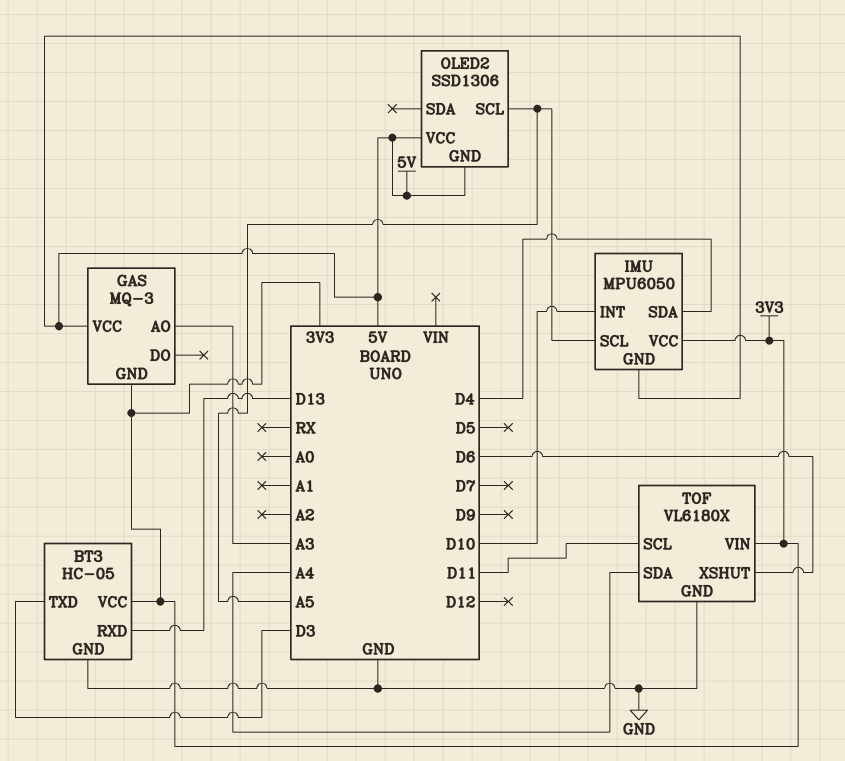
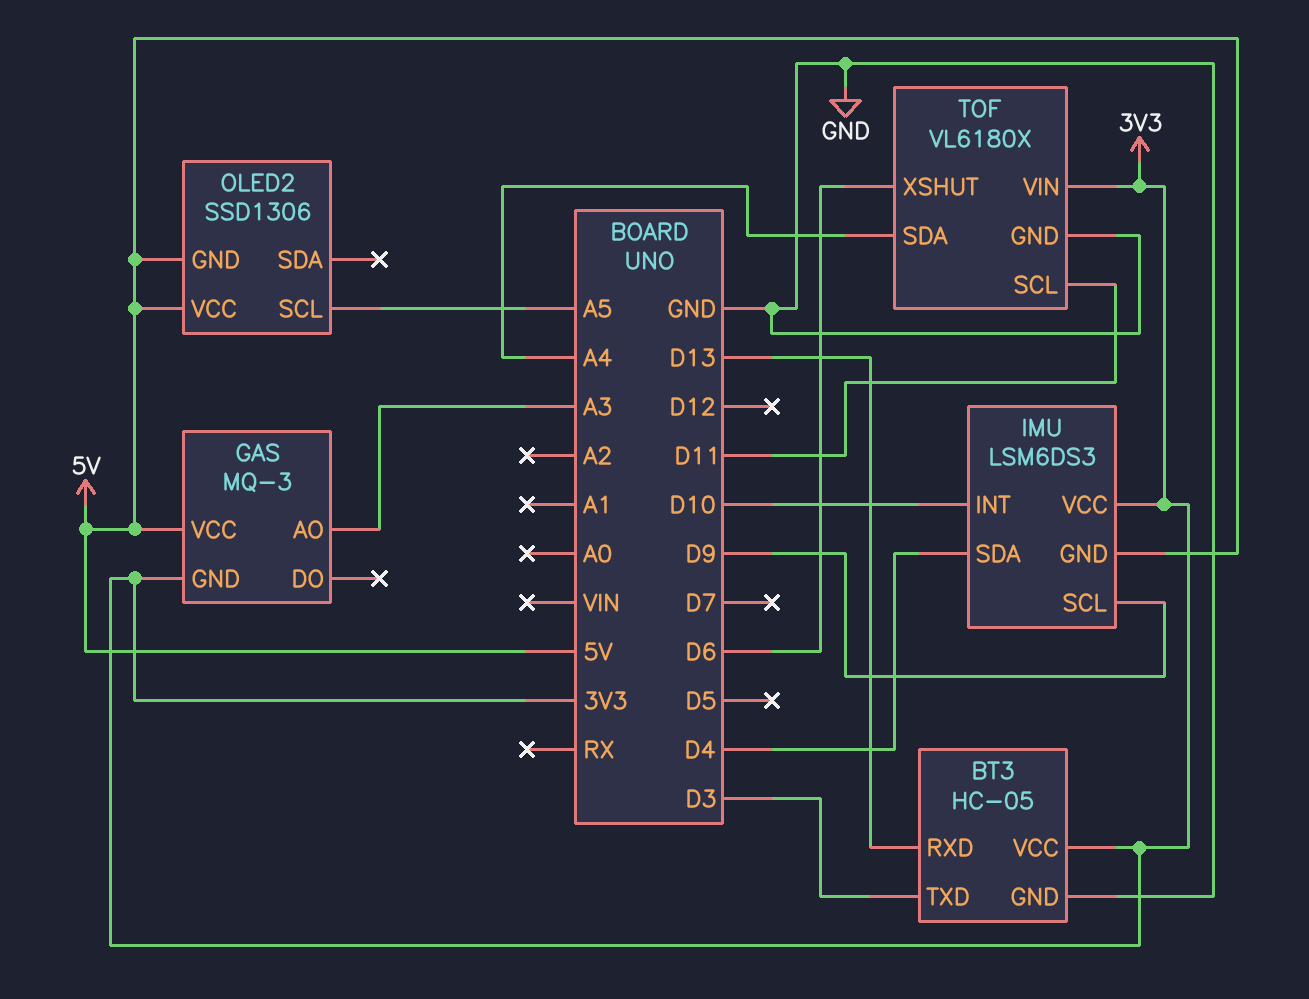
IMU: MPU6050 -> LSM6DS3
IMU pin SCL: A5 -> D9

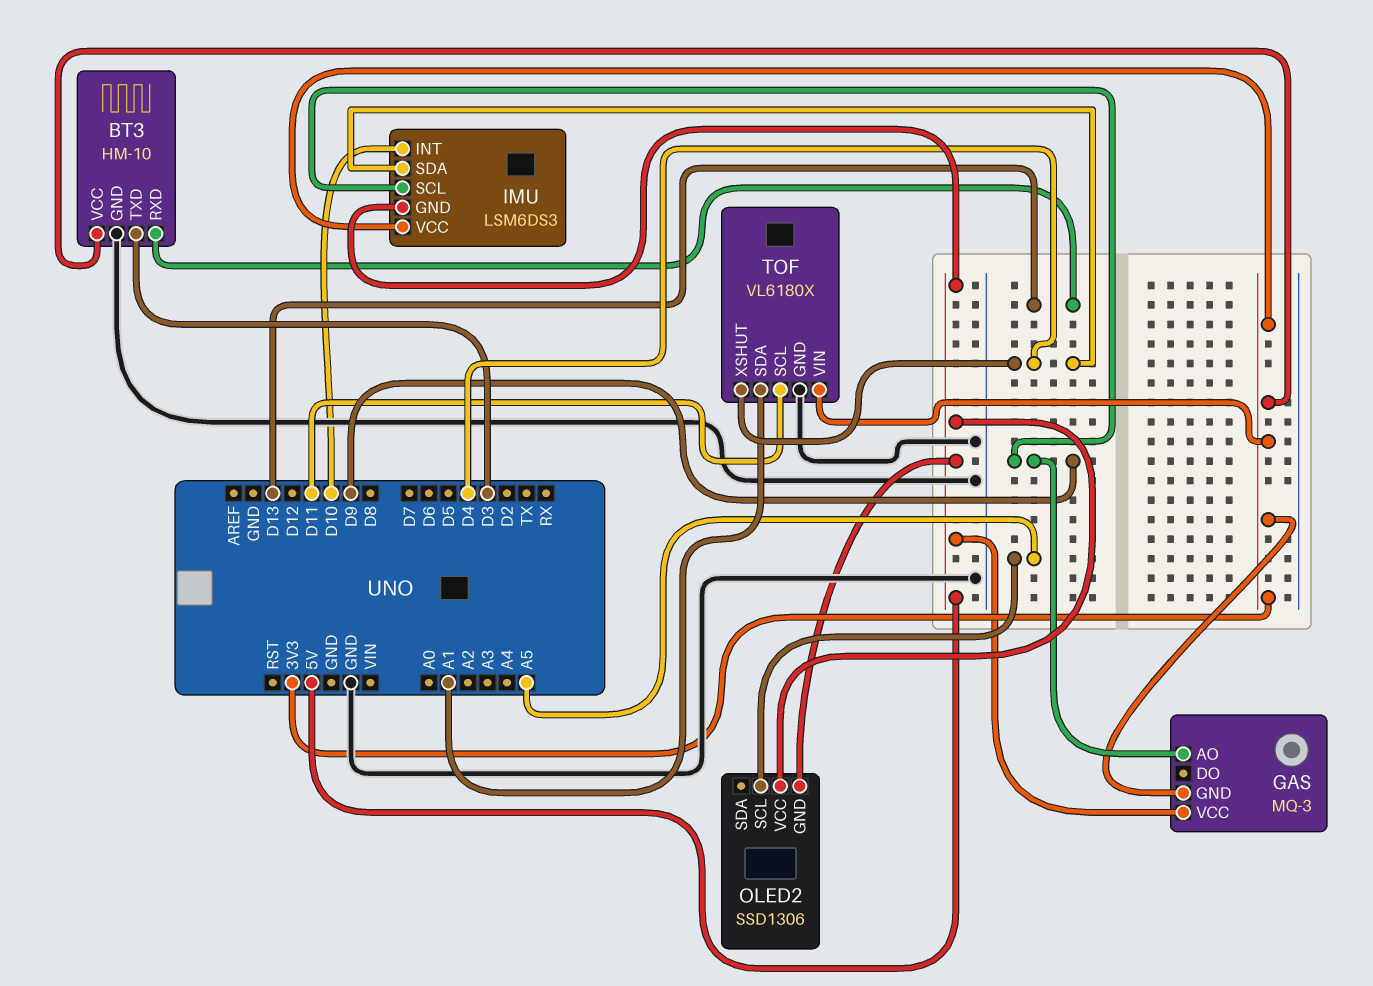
BT3: HC-05 -> HM-10
GAS pin AO: A3 -> D9
TOF pin SDA: A4 -> A1
TOF pin XSHUT: D6 -> D4

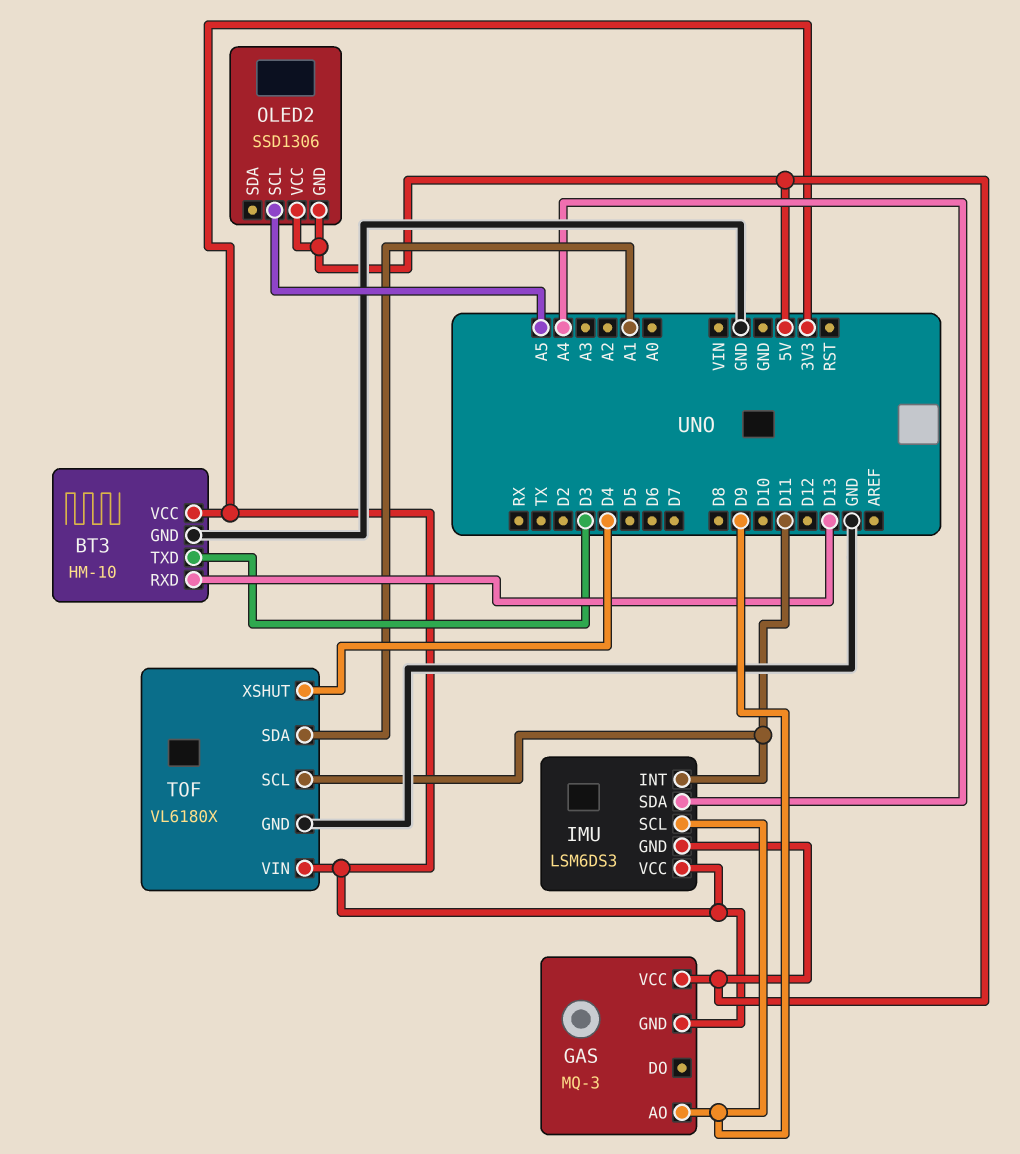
IMU pin INT: D10 -> D11
IMU pin SDA: D4 -> A4

